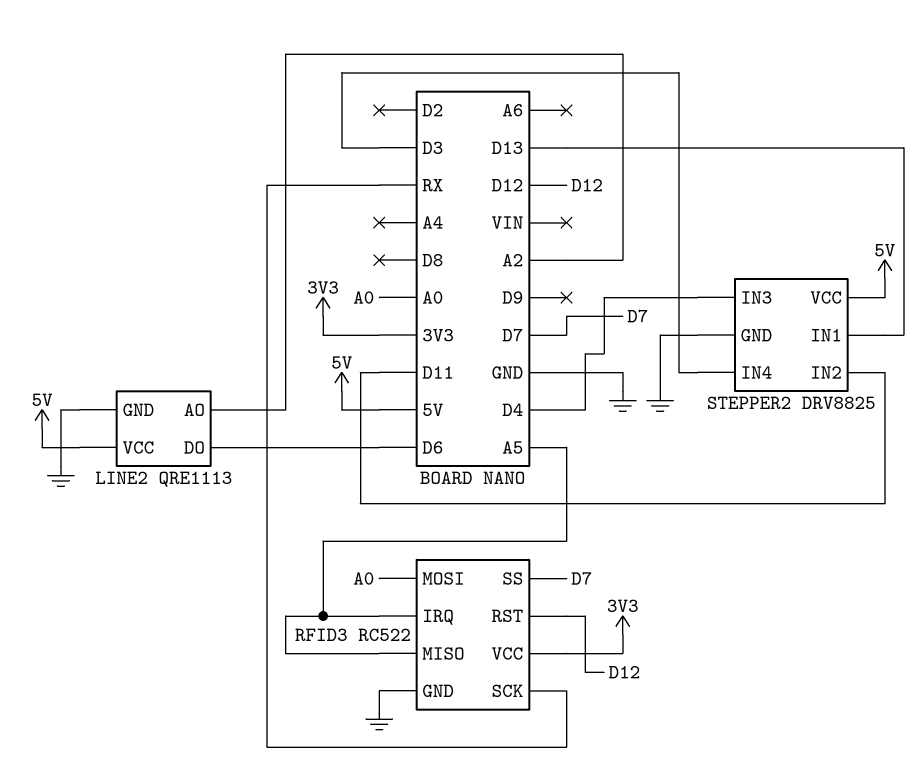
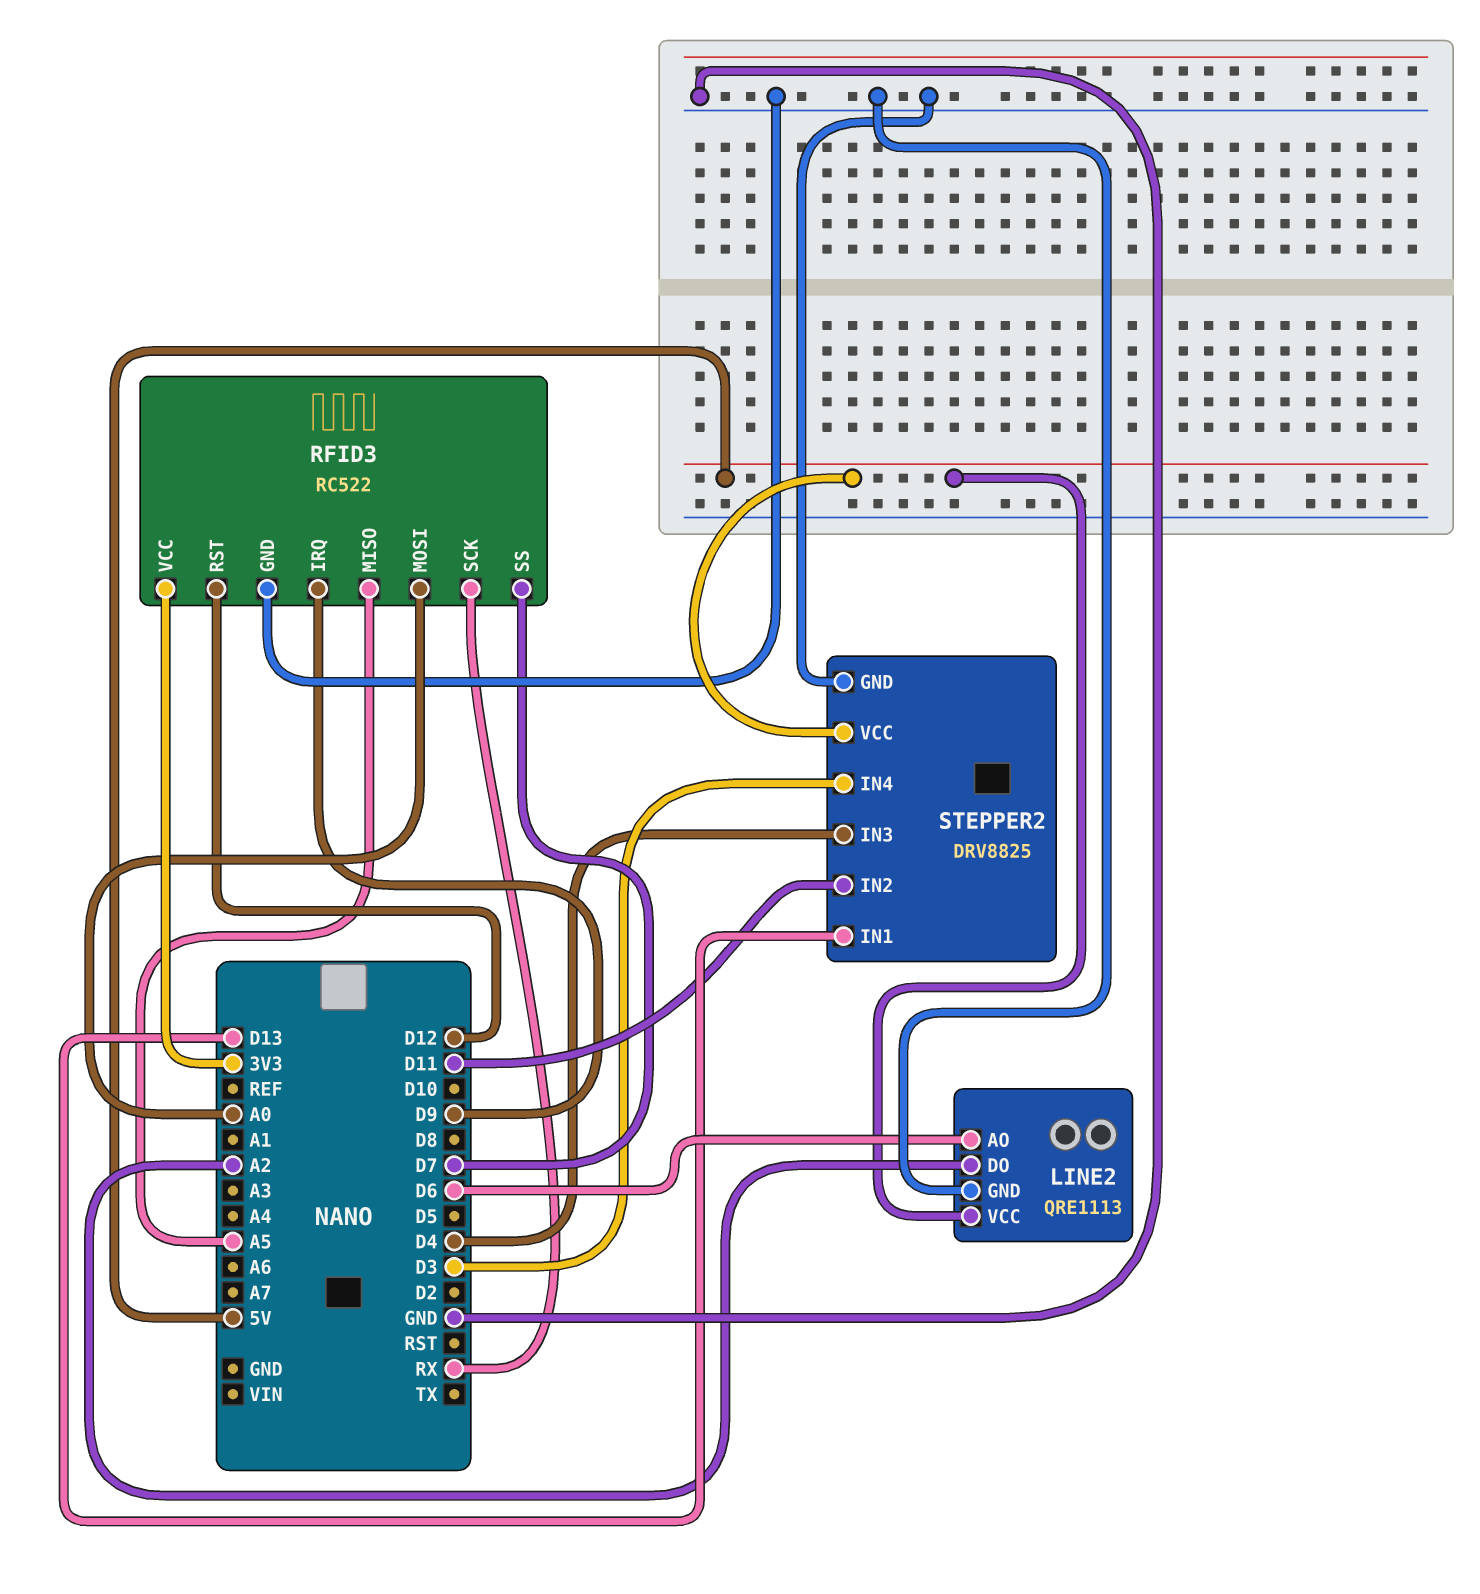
LINE2 pin AO: A2 -> D6
LINE2 pin DO: D6 -> A2
RFID3 pin IRQ: A5 -> D9

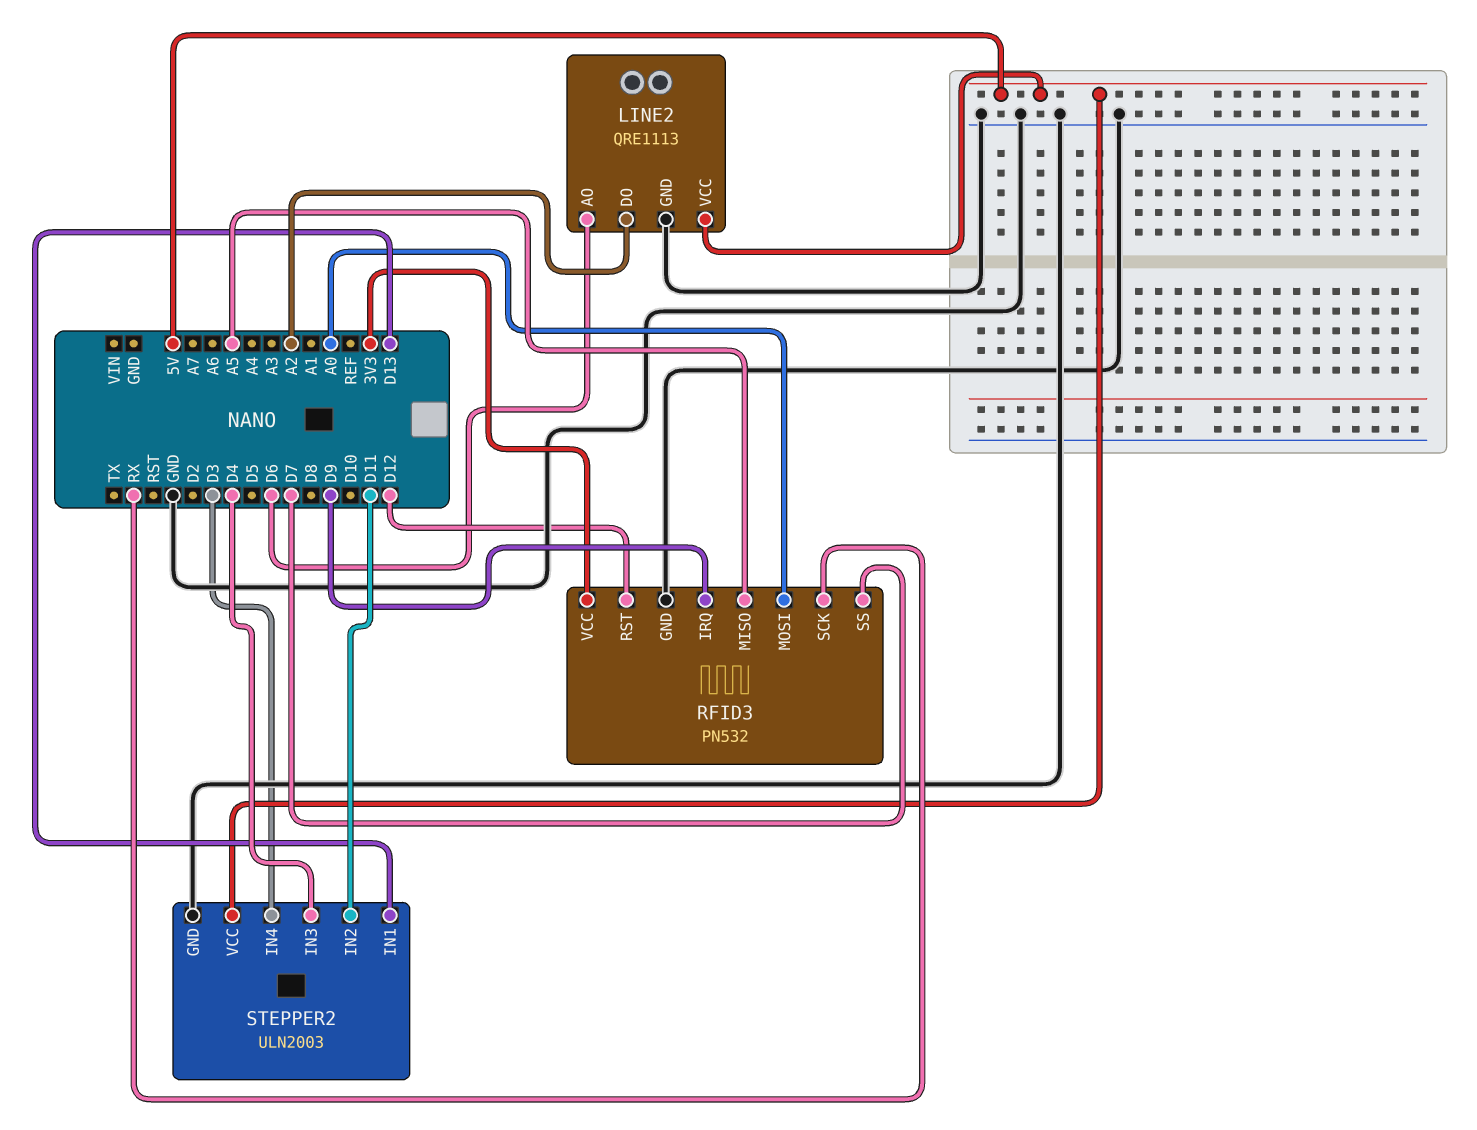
RFID3: RC522 -> PN532
STEPPER2: DRV8825 -> ULN2003

